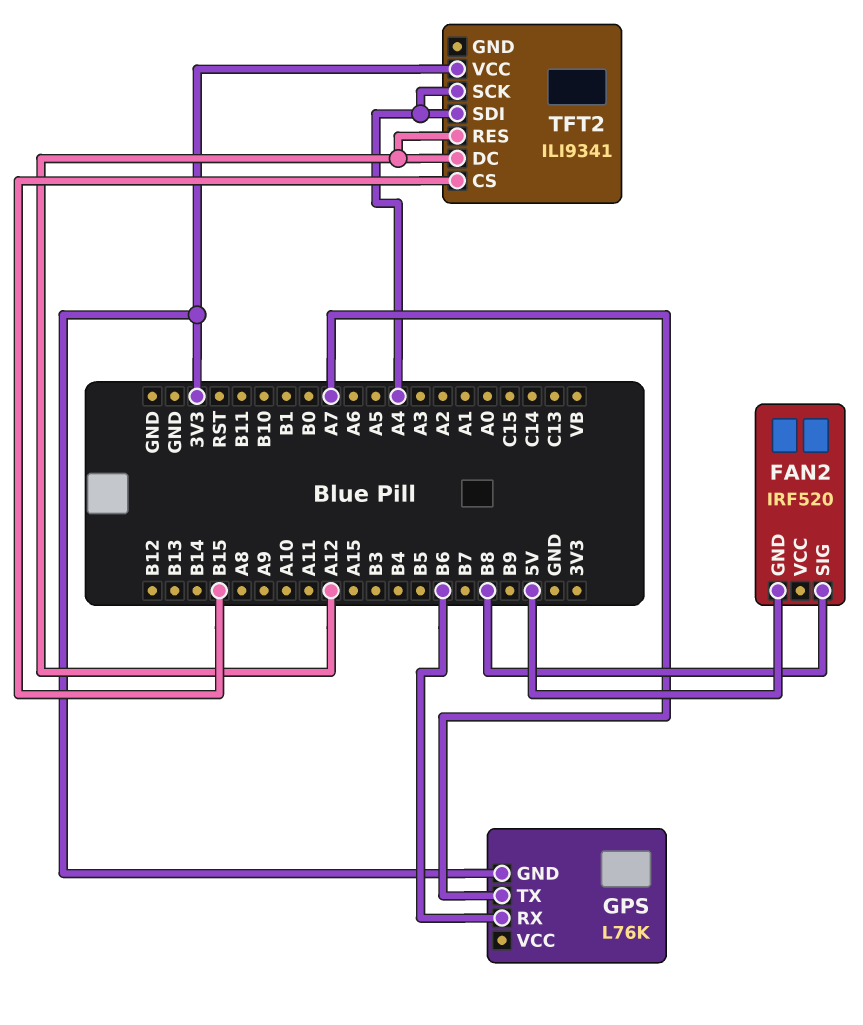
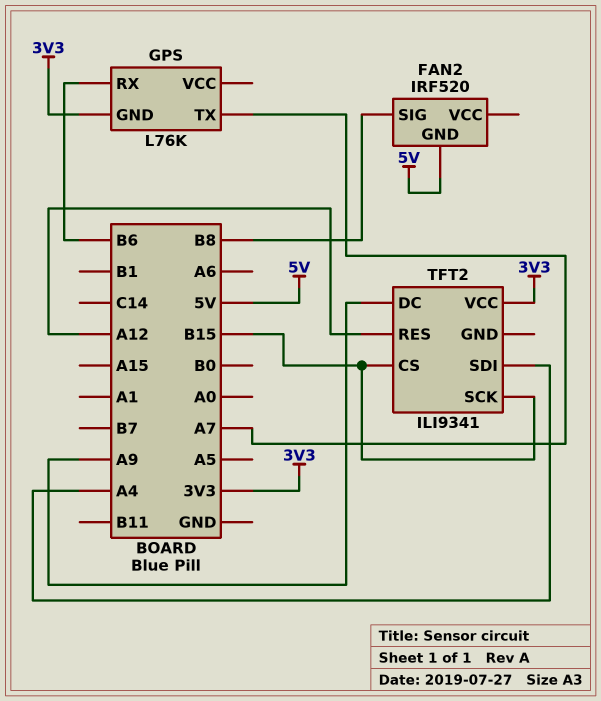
TFT2 pin DC: A12 -> A9
TFT2 pin SCK: A4 -> B15

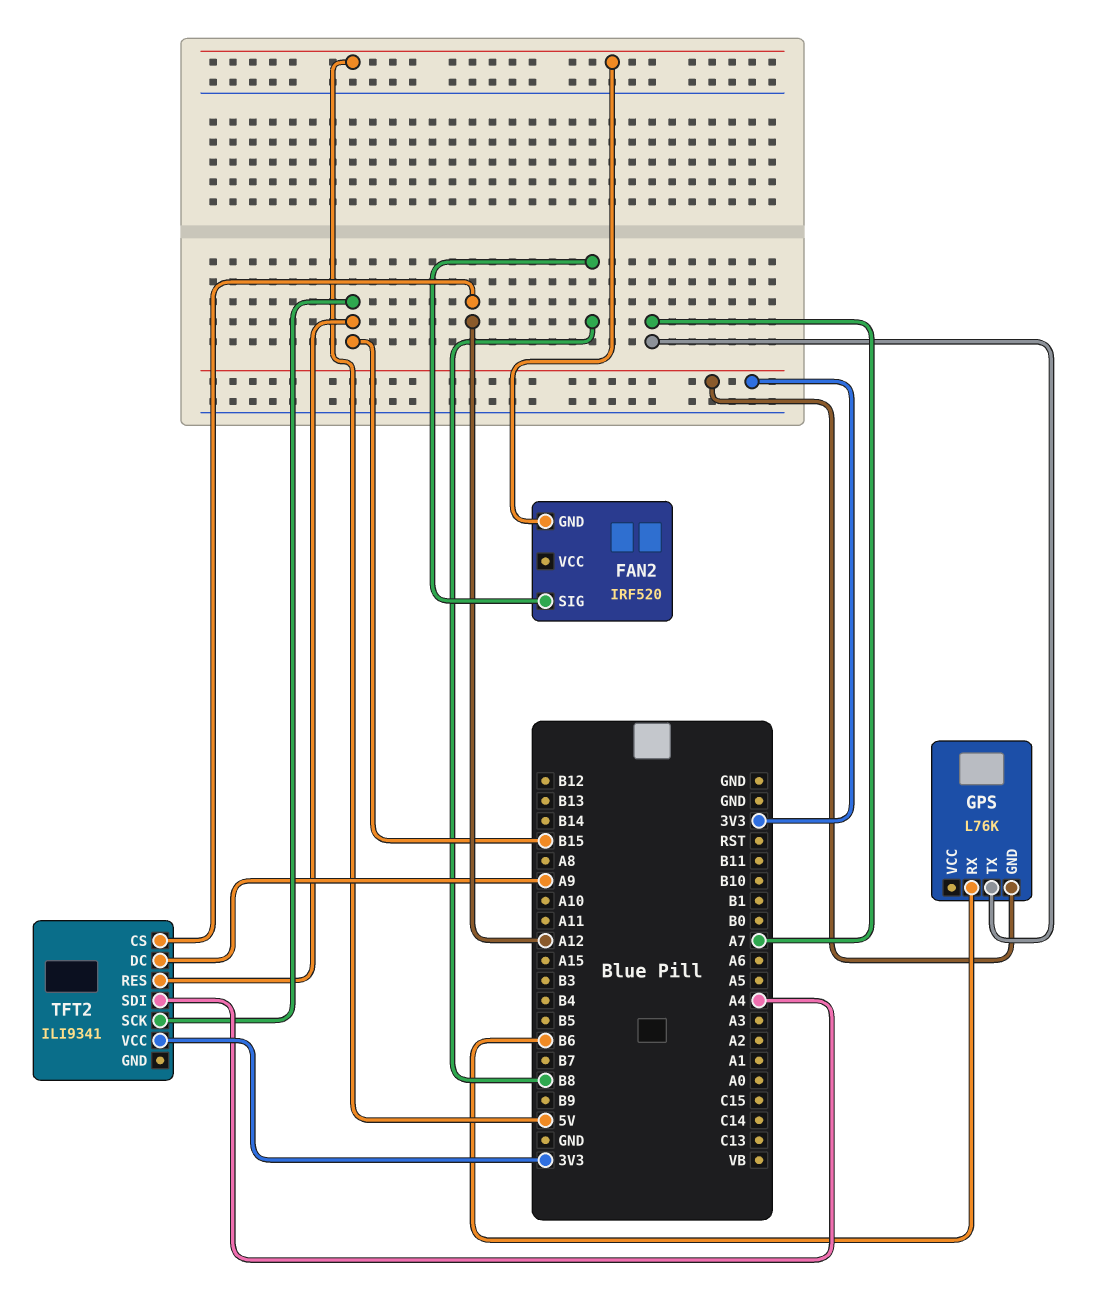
TFT2 pin CS: B15 -> A12
TFT2 pin RES: A12 -> B15

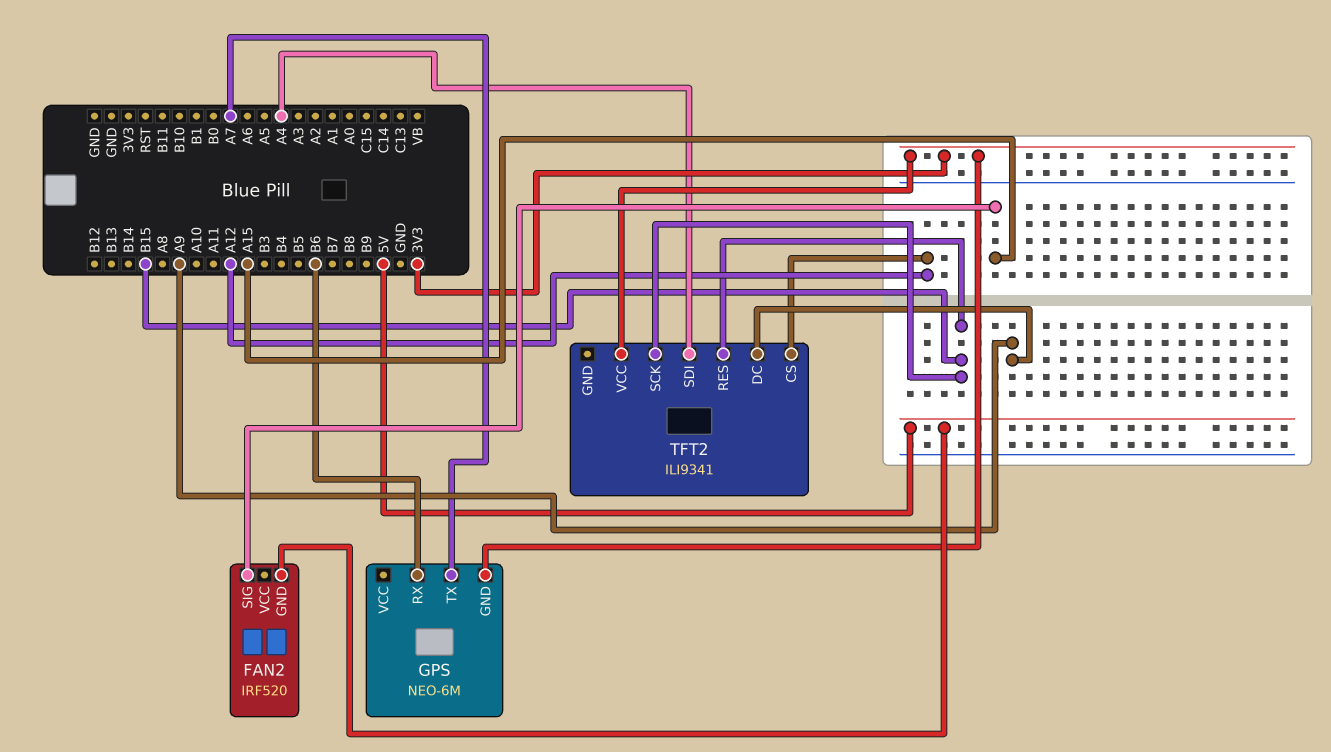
FAN2 pin SIG: B8 -> A15
GPS: L76K -> NEO-6M

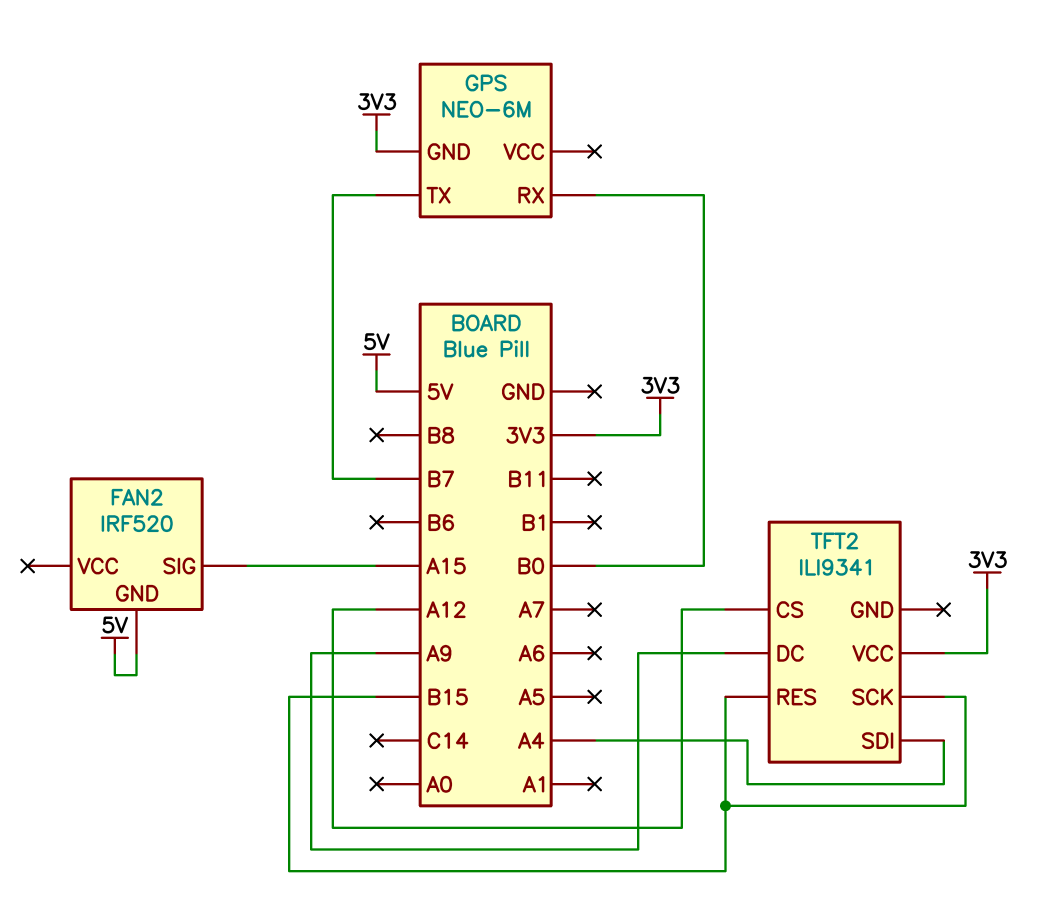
GPS pin RX: B6 -> B0
GPS pin TX: A7 -> B7

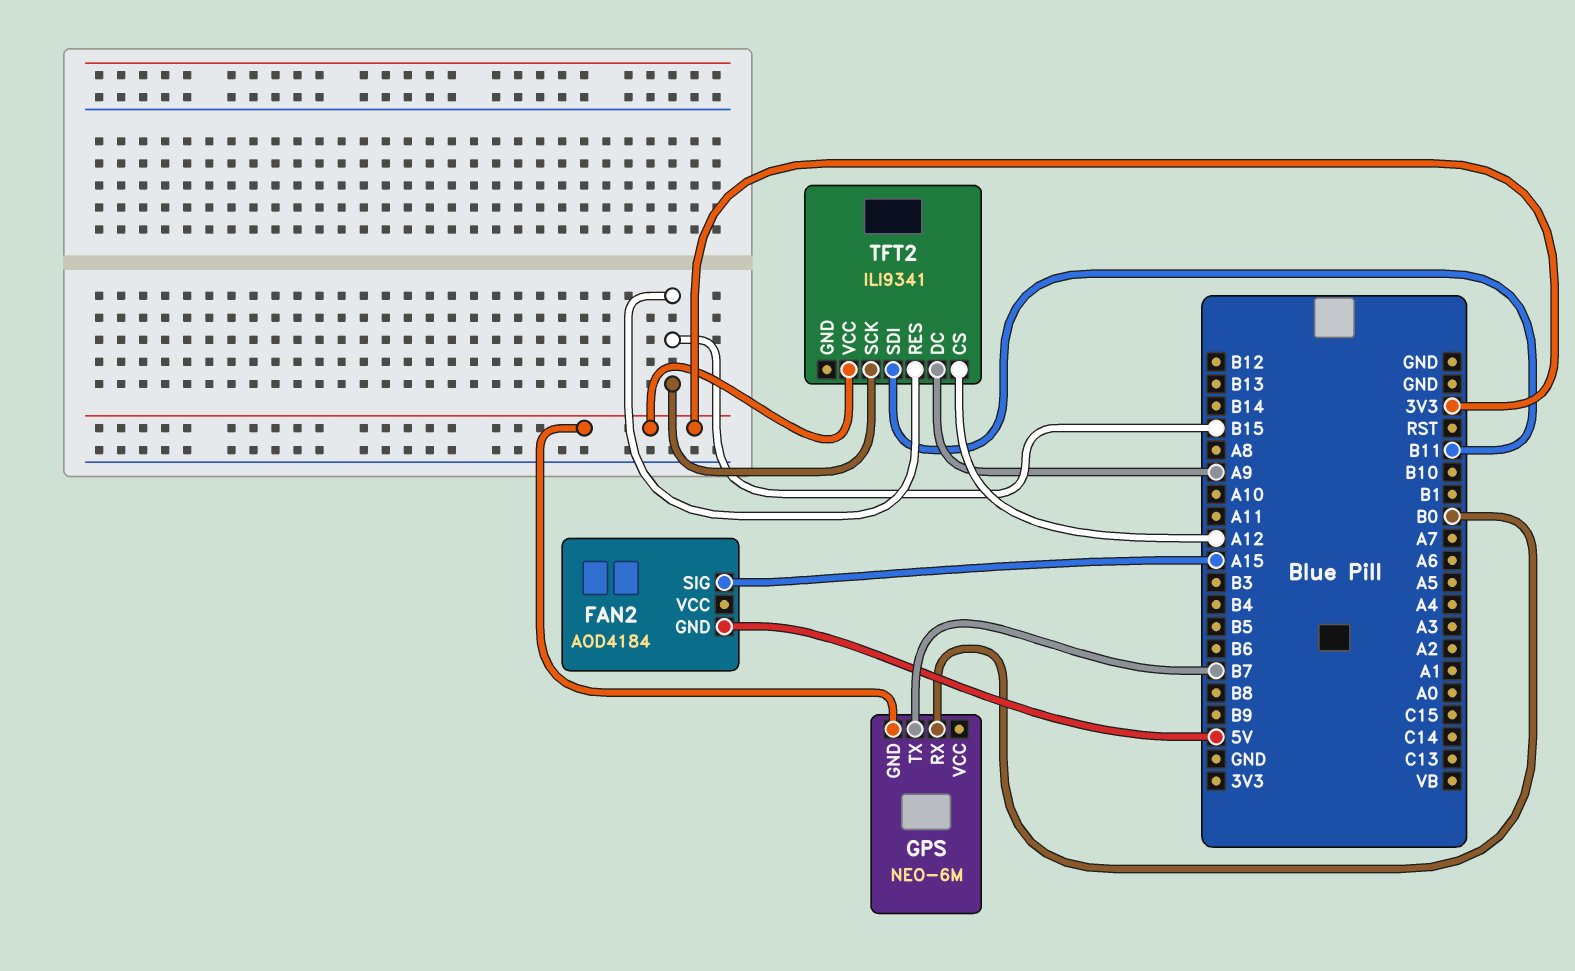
FAN2: IRF520 -> AOD4184
TFT2 pin SDI: A4 -> B11

